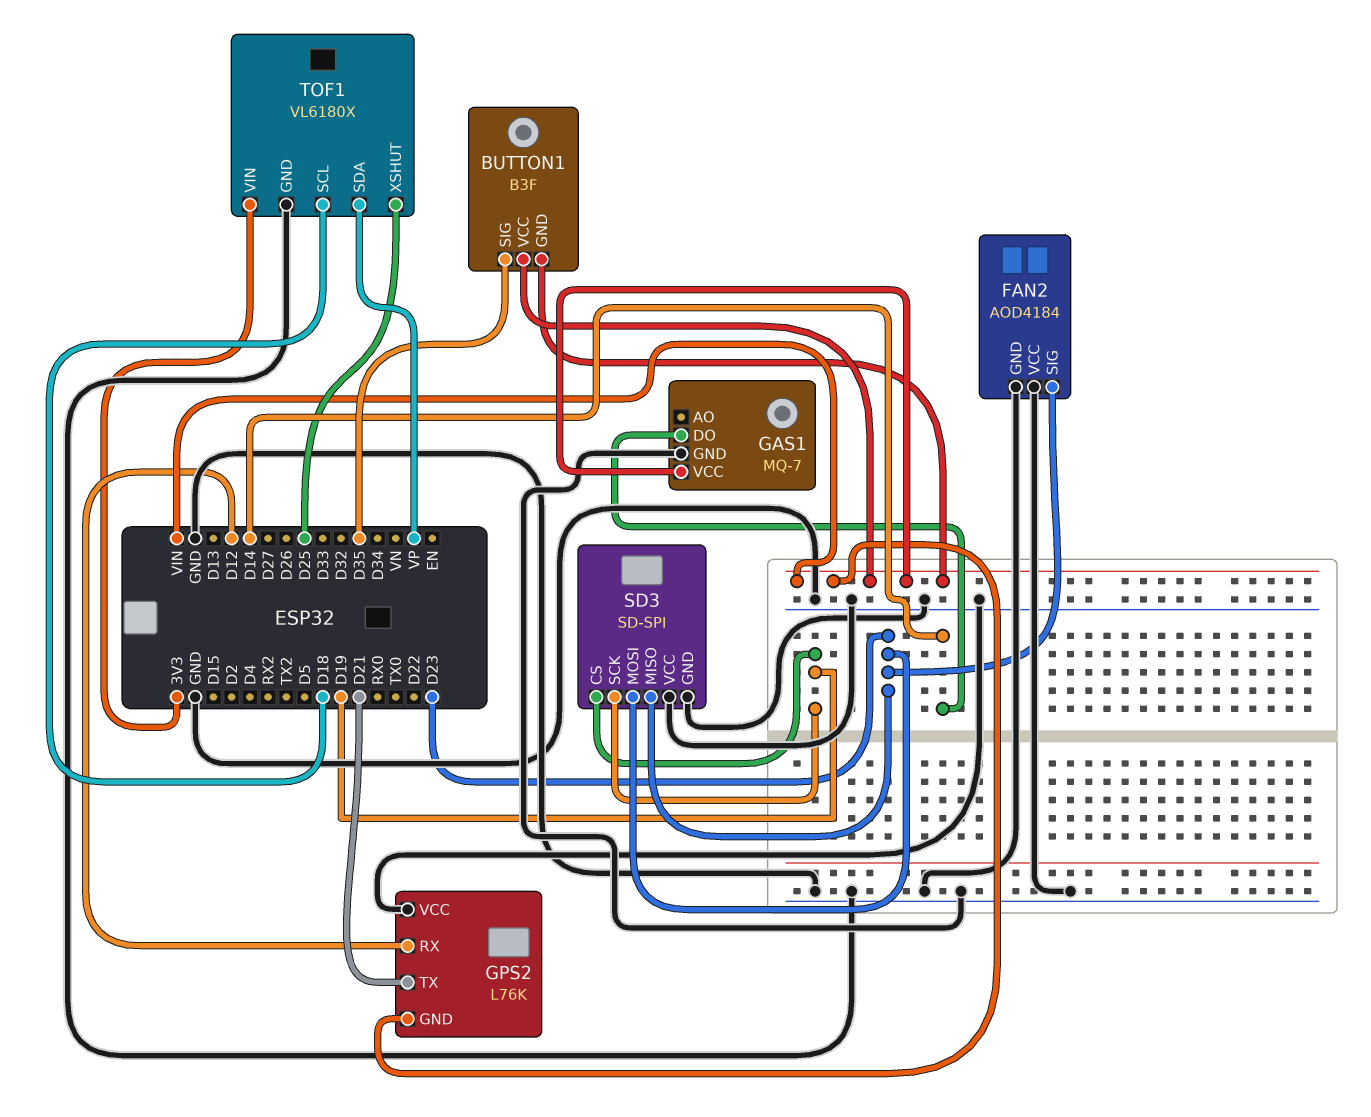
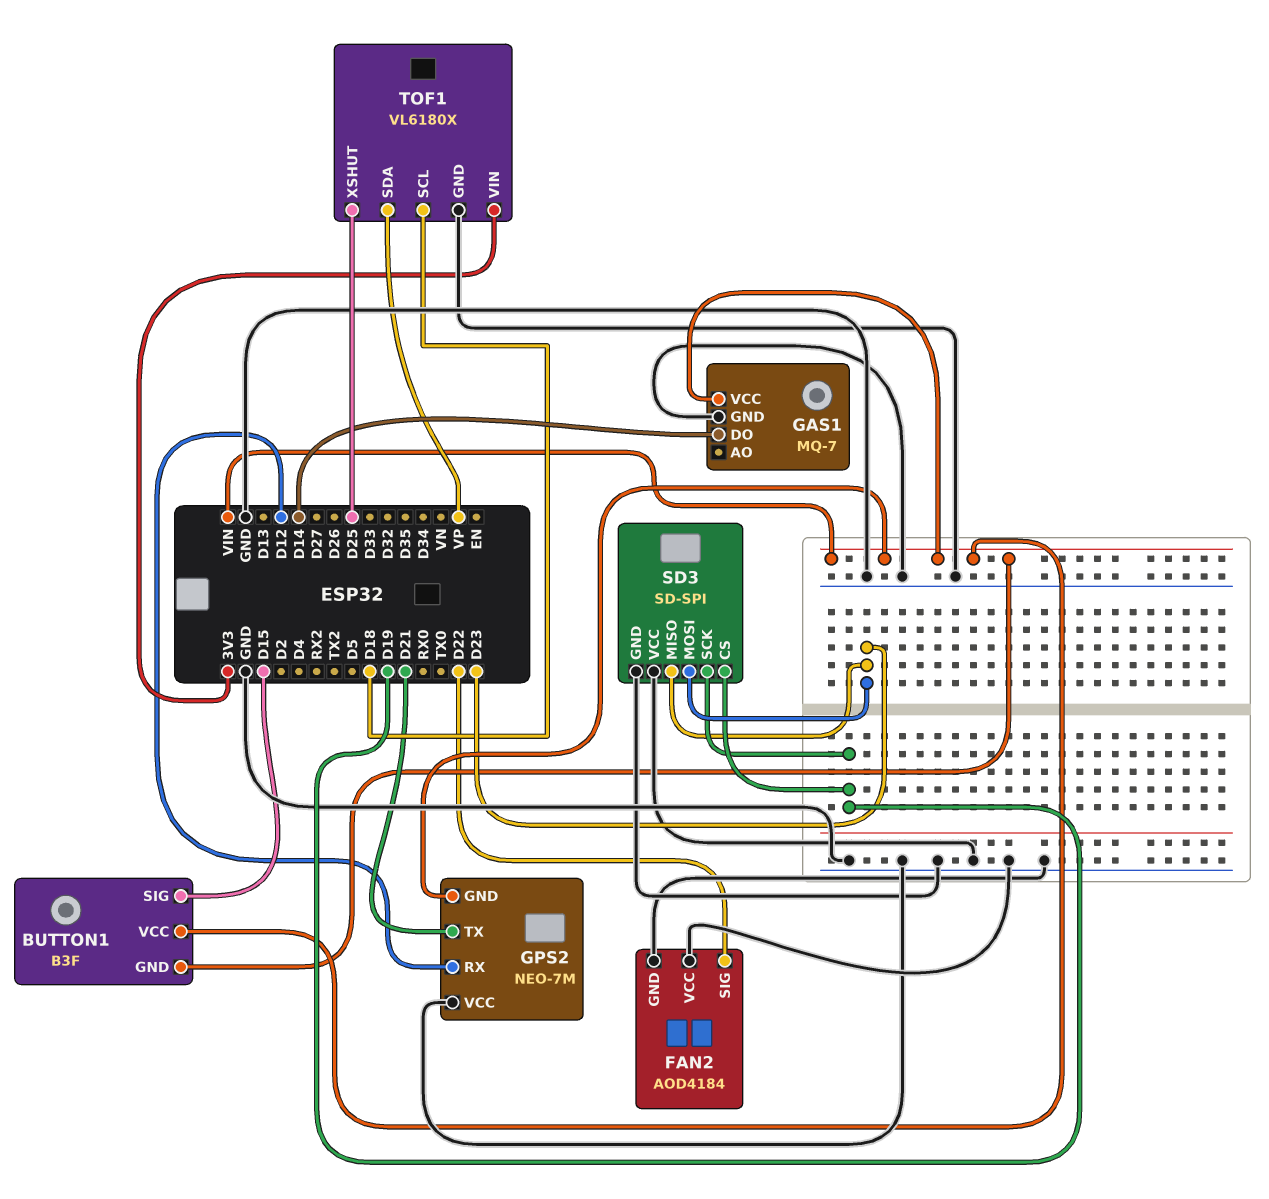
BUTTON1 pin SIG: D35 -> D15
FAN2 pin SIG: D23 -> D22
GPS2: L76K -> NEO-7M

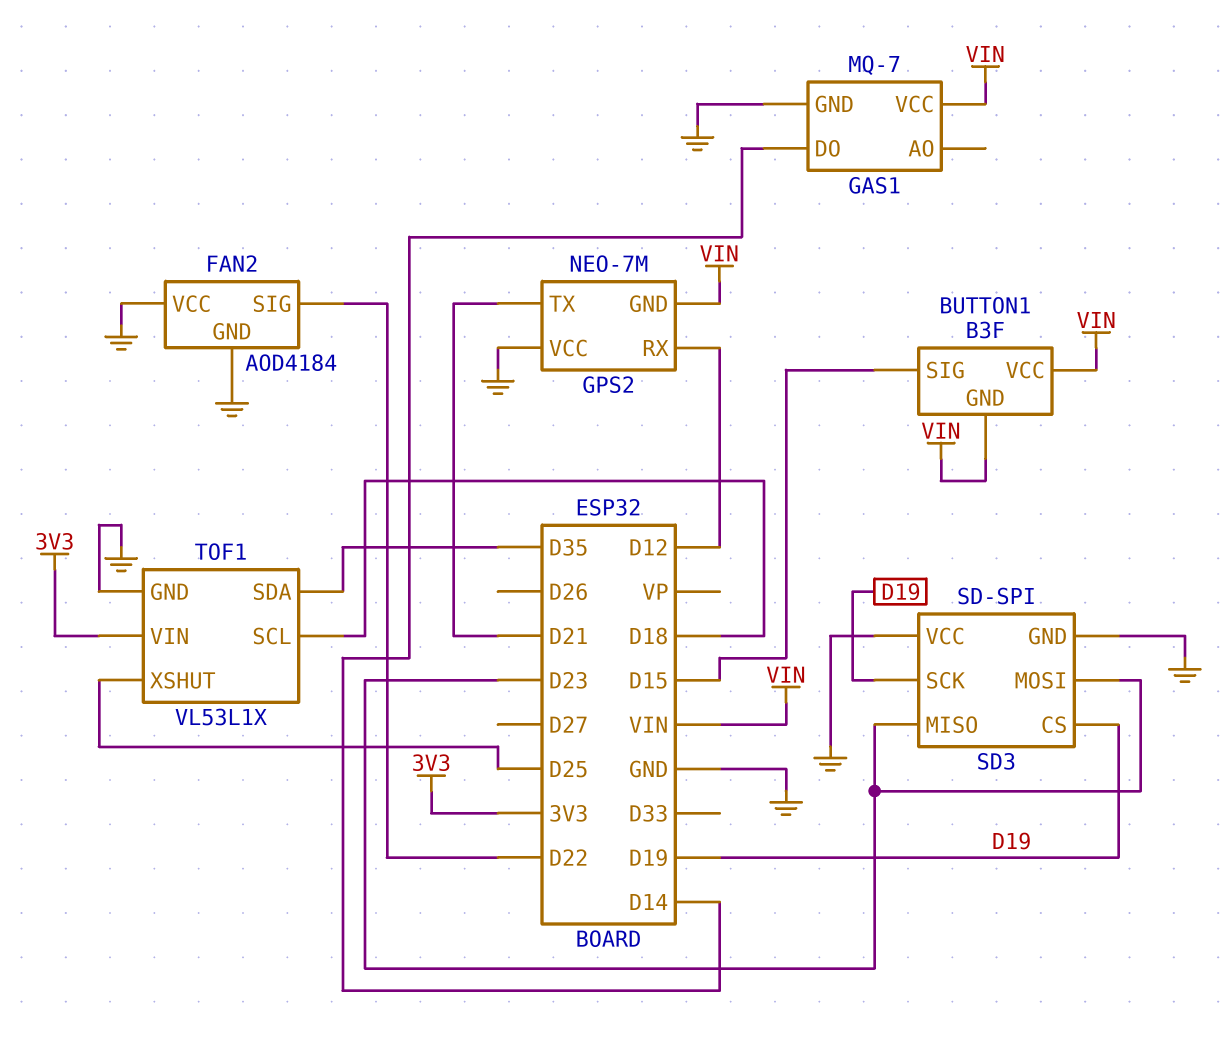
TOF1: VL6180X -> VL53L1X
TOF1 pin SDA: VP -> D35

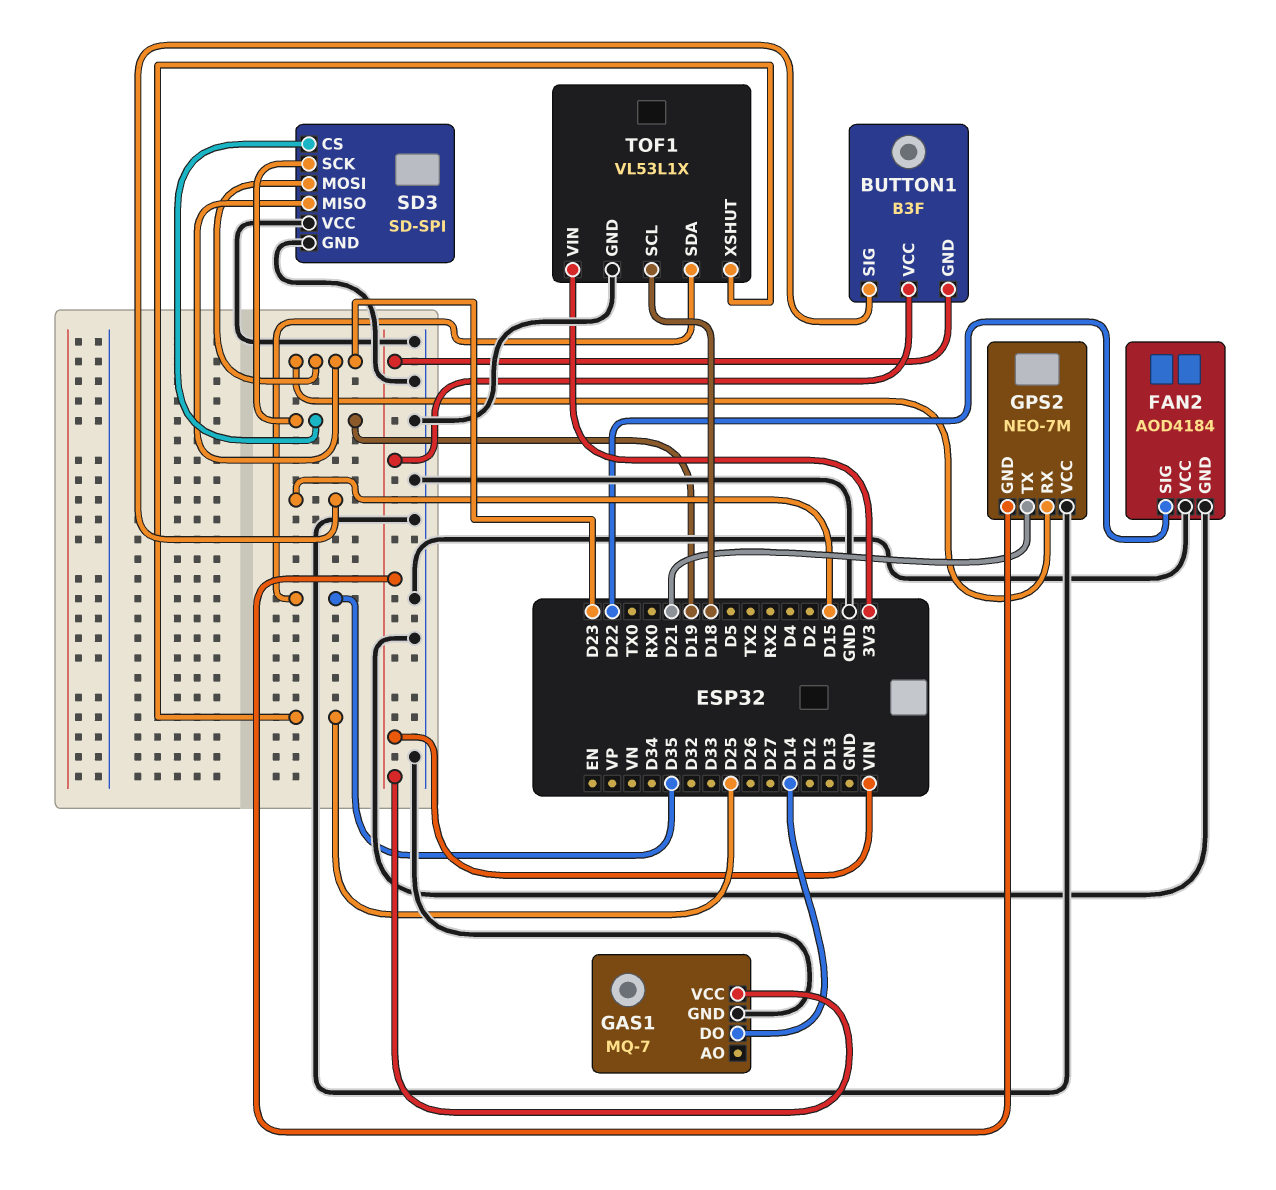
GPS2 pin RX: D12 -> D23

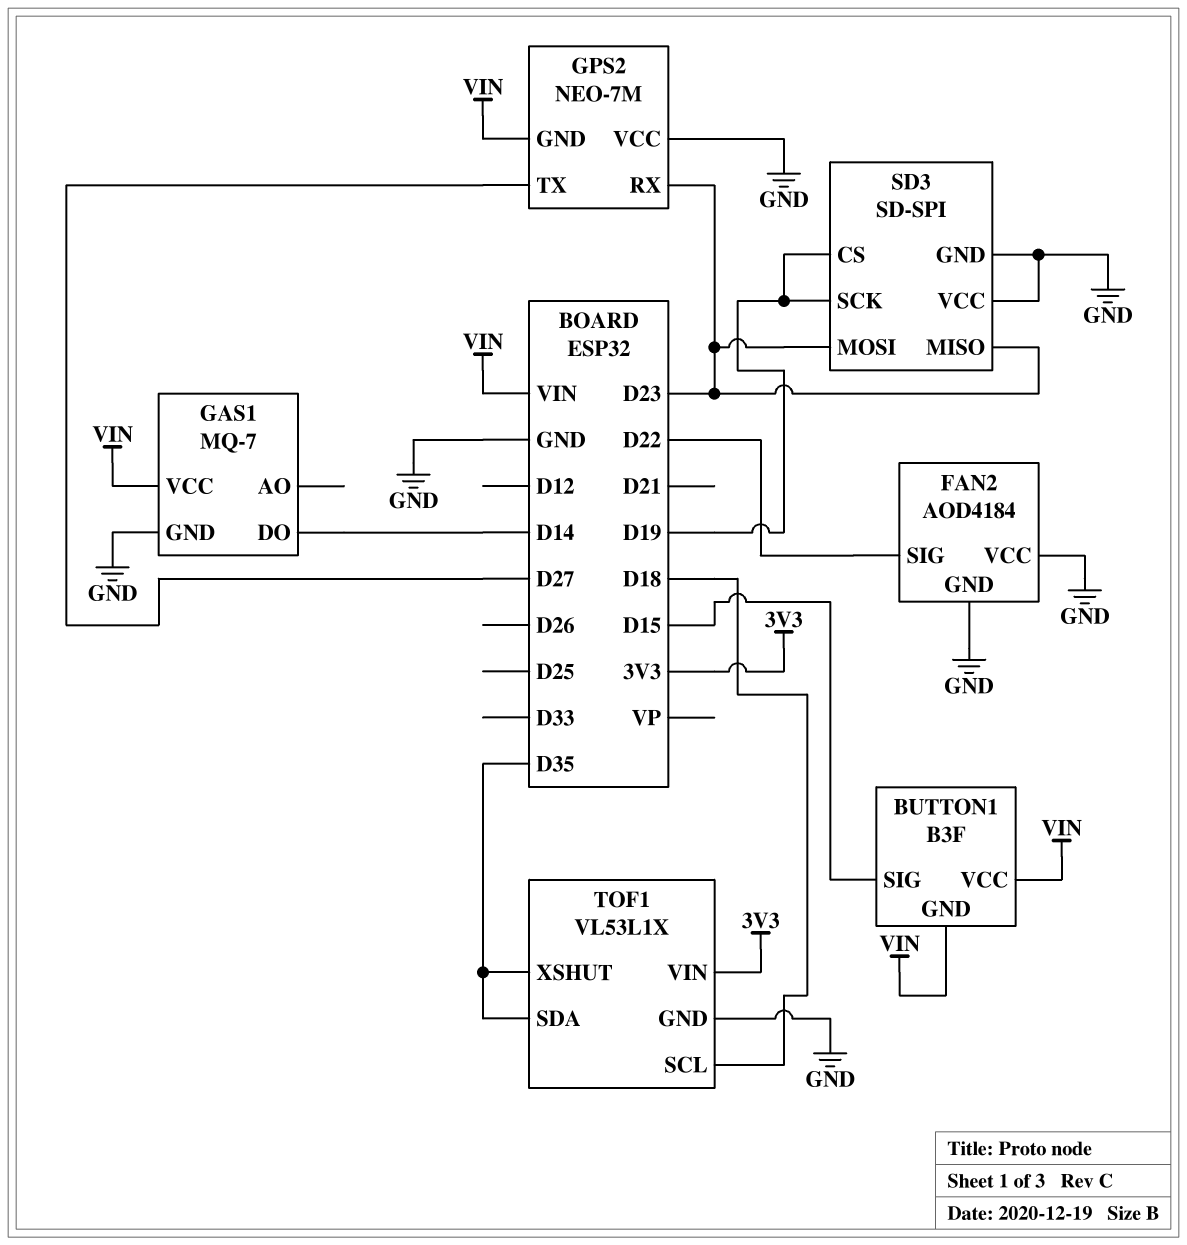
GPS2 pin TX: D21 -> D27
TOF1 pin XSHUT: D25 -> D35

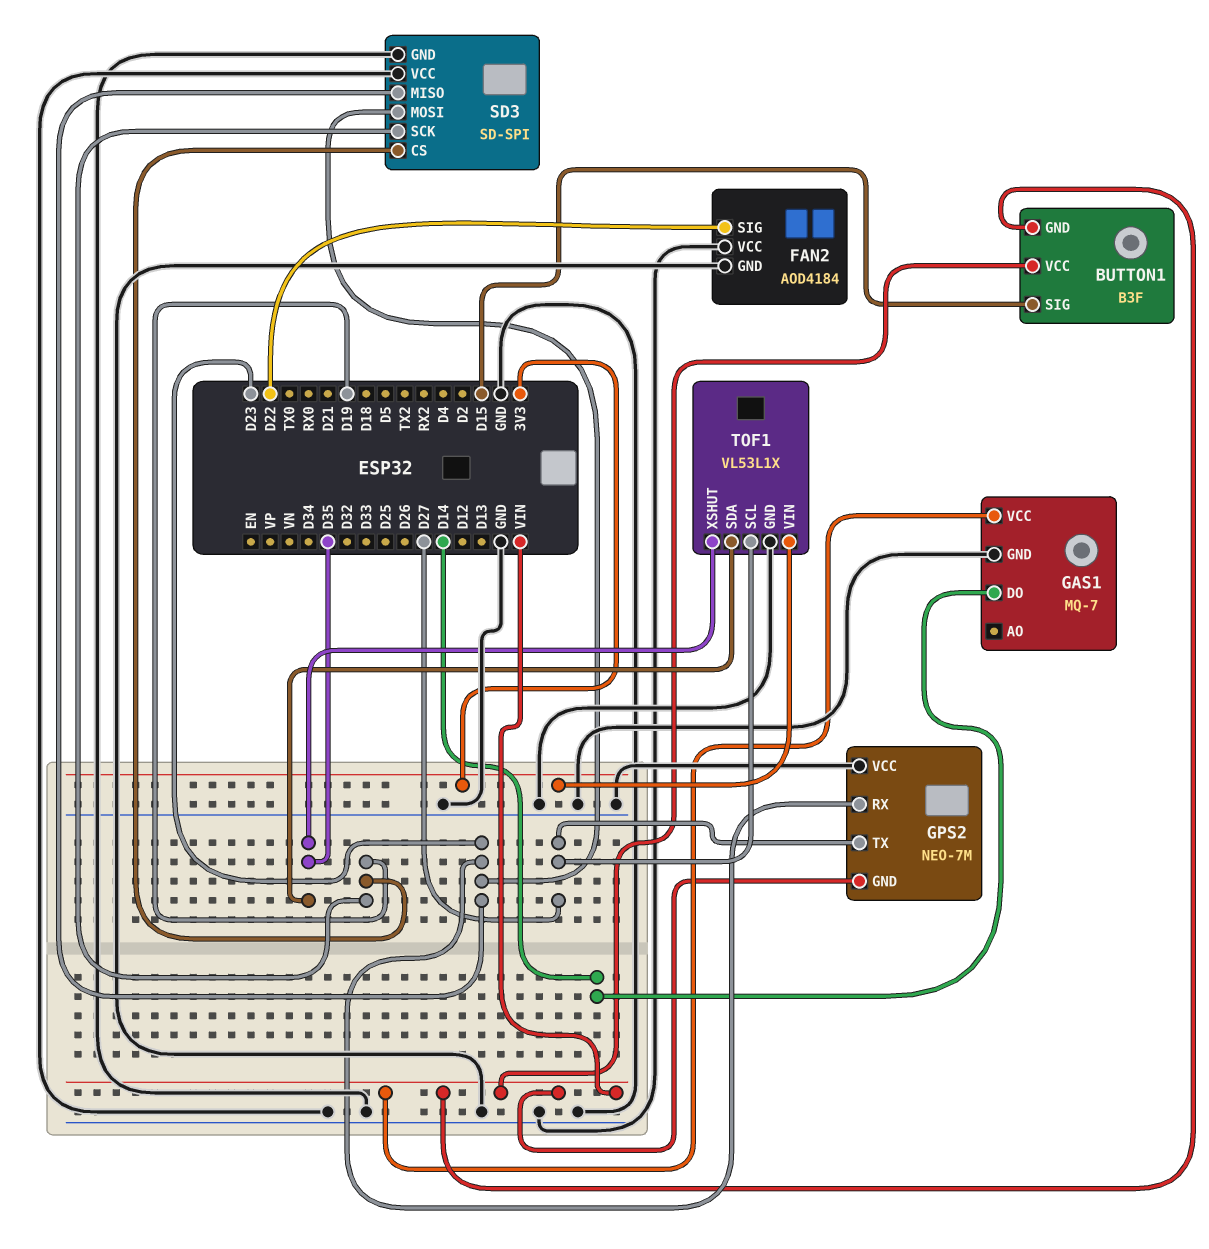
TOF1 pin SCL: D18 -> D27

